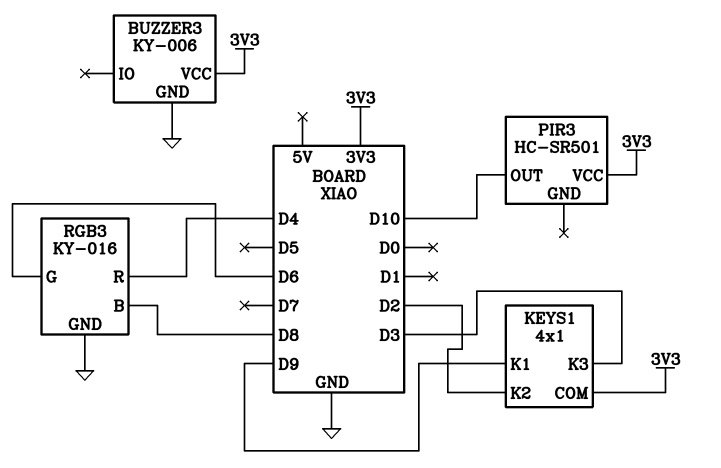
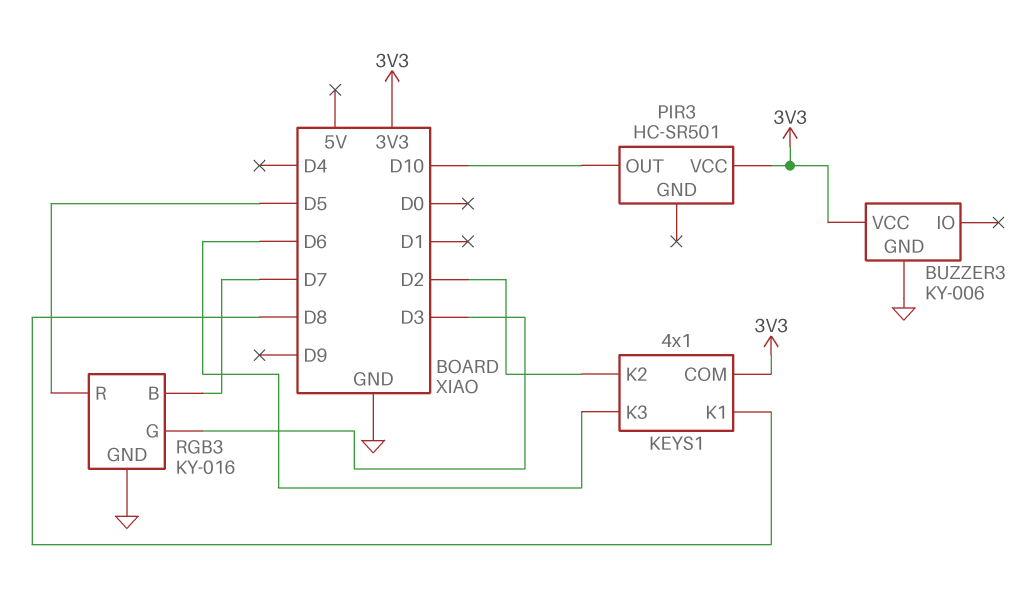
KEYS1 pin K1: D9 -> D8
KEYS1 pin K3: D3 -> D6
RGB3 pin B: D8 -> D7
RGB3 pin G: D6 -> D3
RGB3 pin R: D4 -> D5

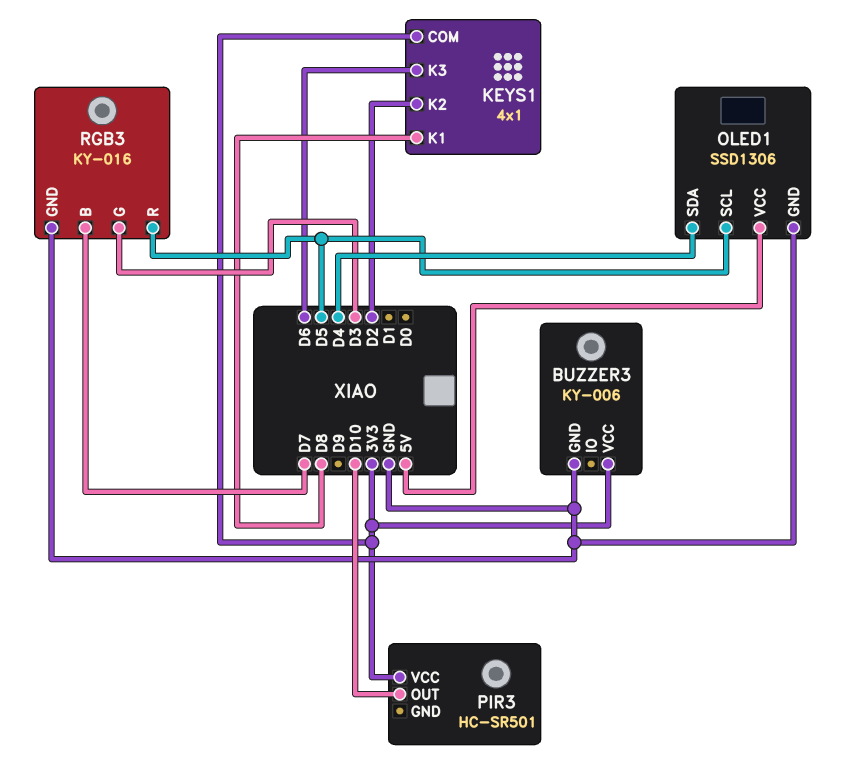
OLED1: none -> SSD1306
OLED1 pin GND: none -> GND
OLED1 pin SCL: none -> D5
OLED1 pin SDA: none -> D4
OLED1 pin VCC: none -> 5V

